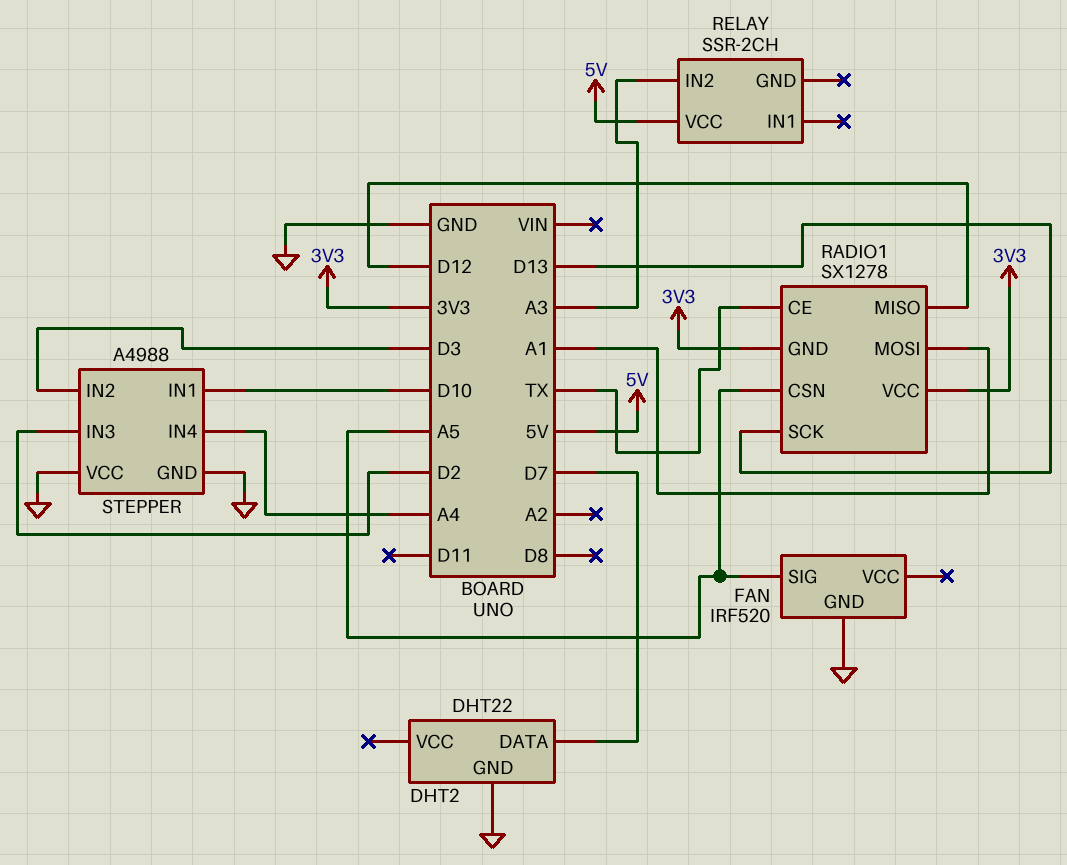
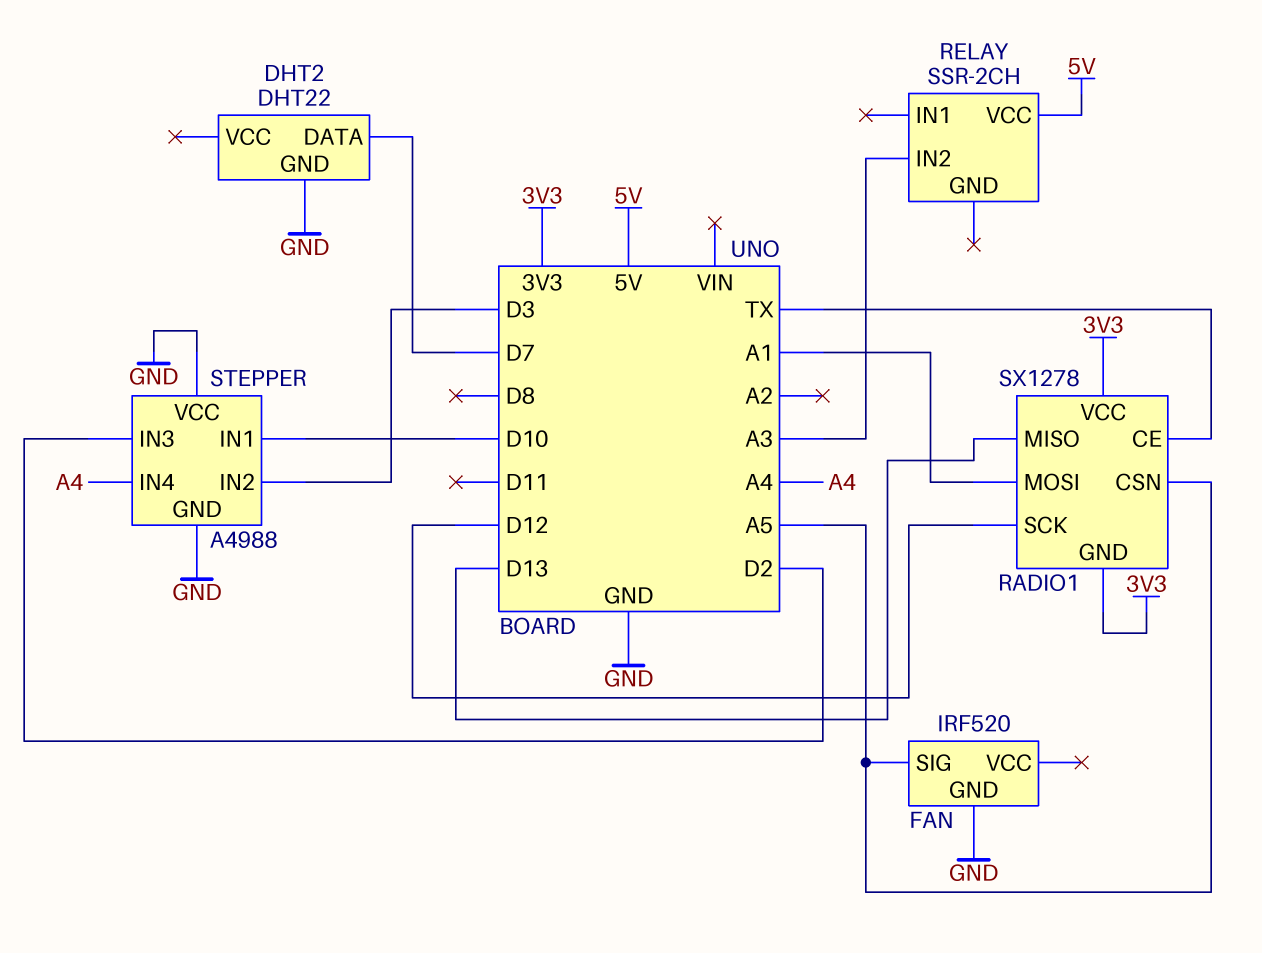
RADIO1 pin MISO: D12 -> D13
RADIO1 pin SCK: D13 -> D12

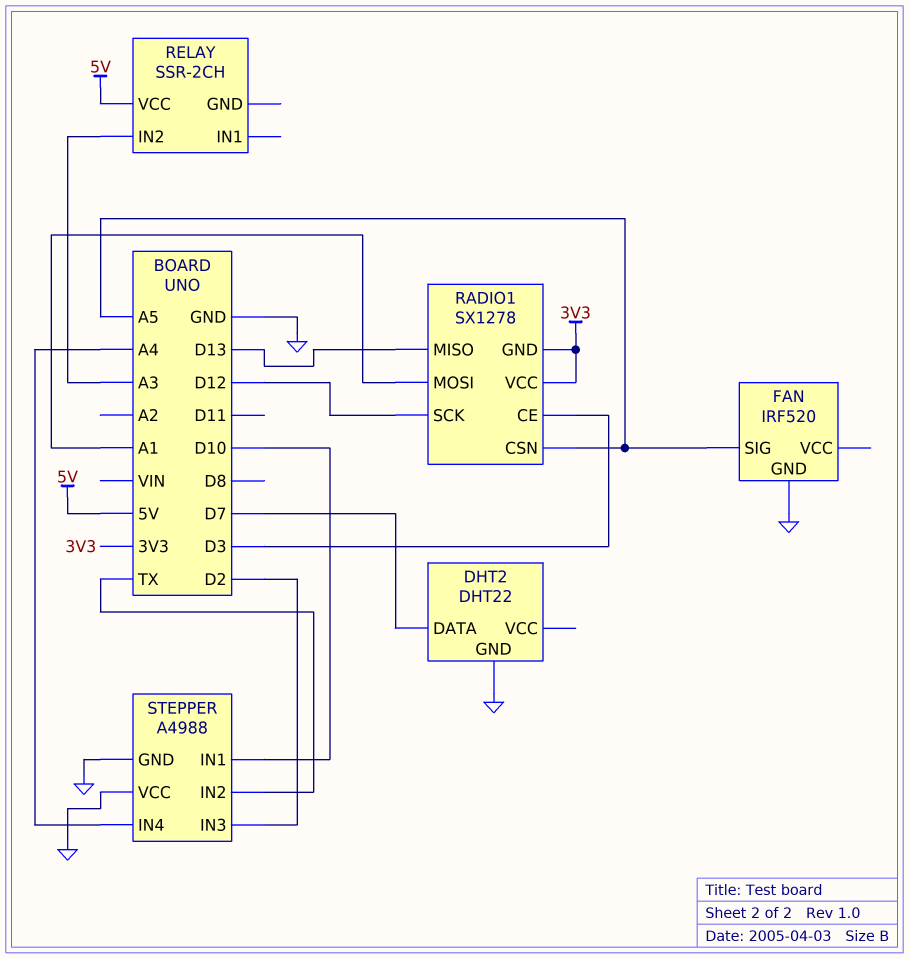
RADIO1 pin CE: TX -> D3
STEPPER pin IN2: D3 -> TX

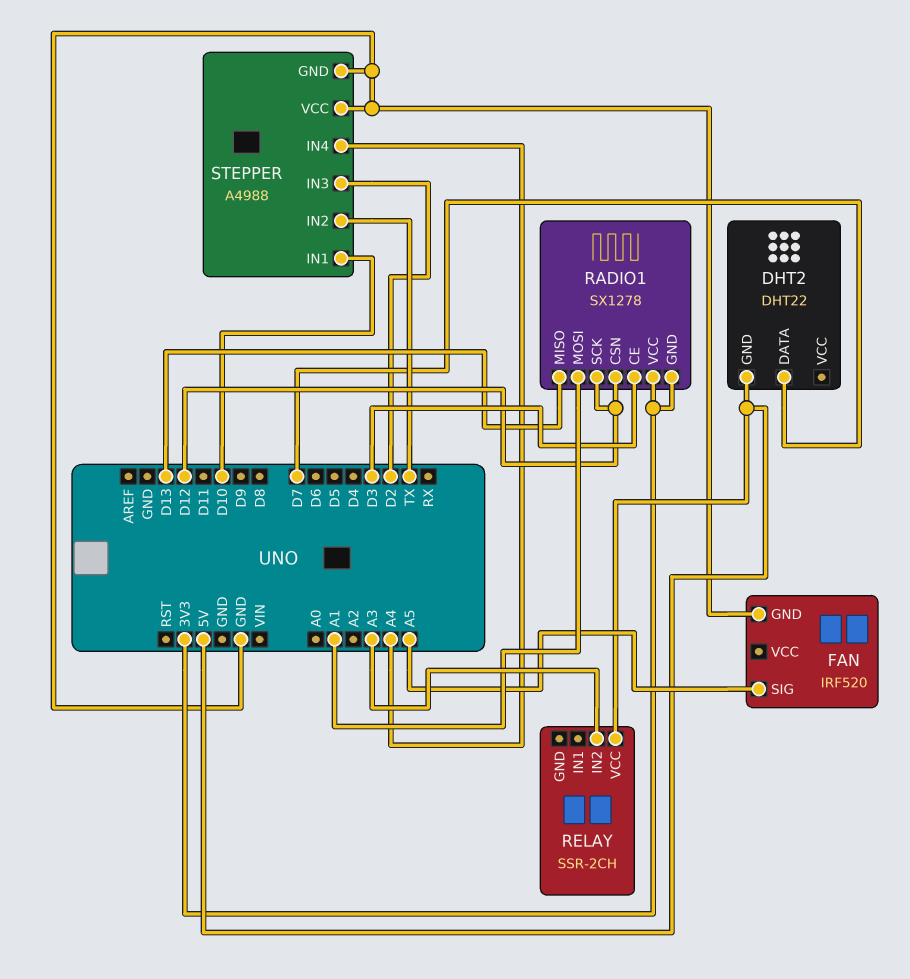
DHT2 pin GND: GND -> 5V
RADIO1 pin CSN: A5 -> D12

